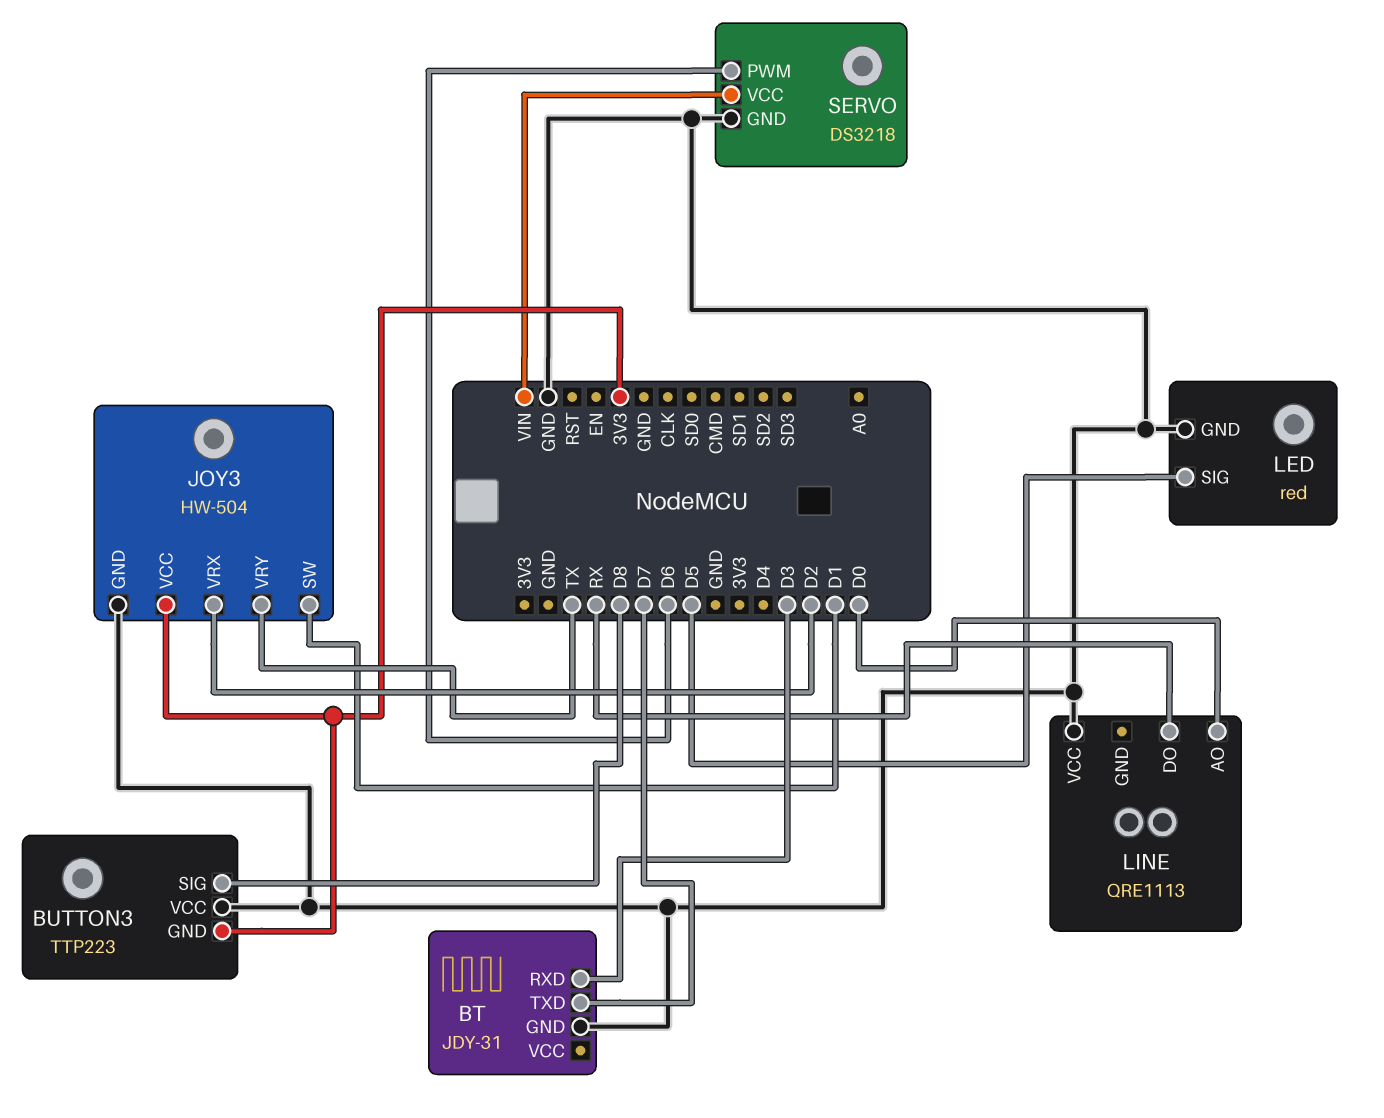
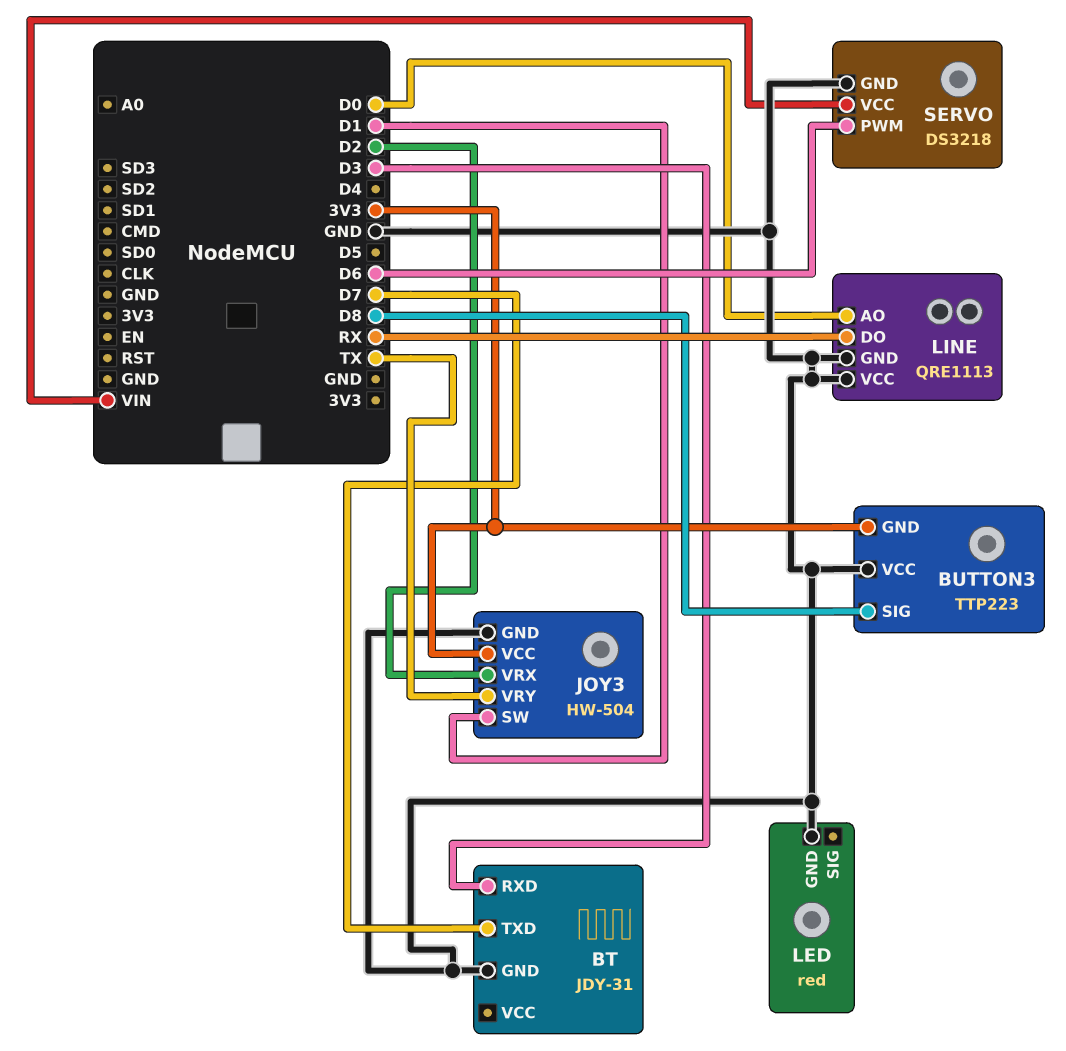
LED pin SIG: D5 -> none
LINE pin GND: none -> GND

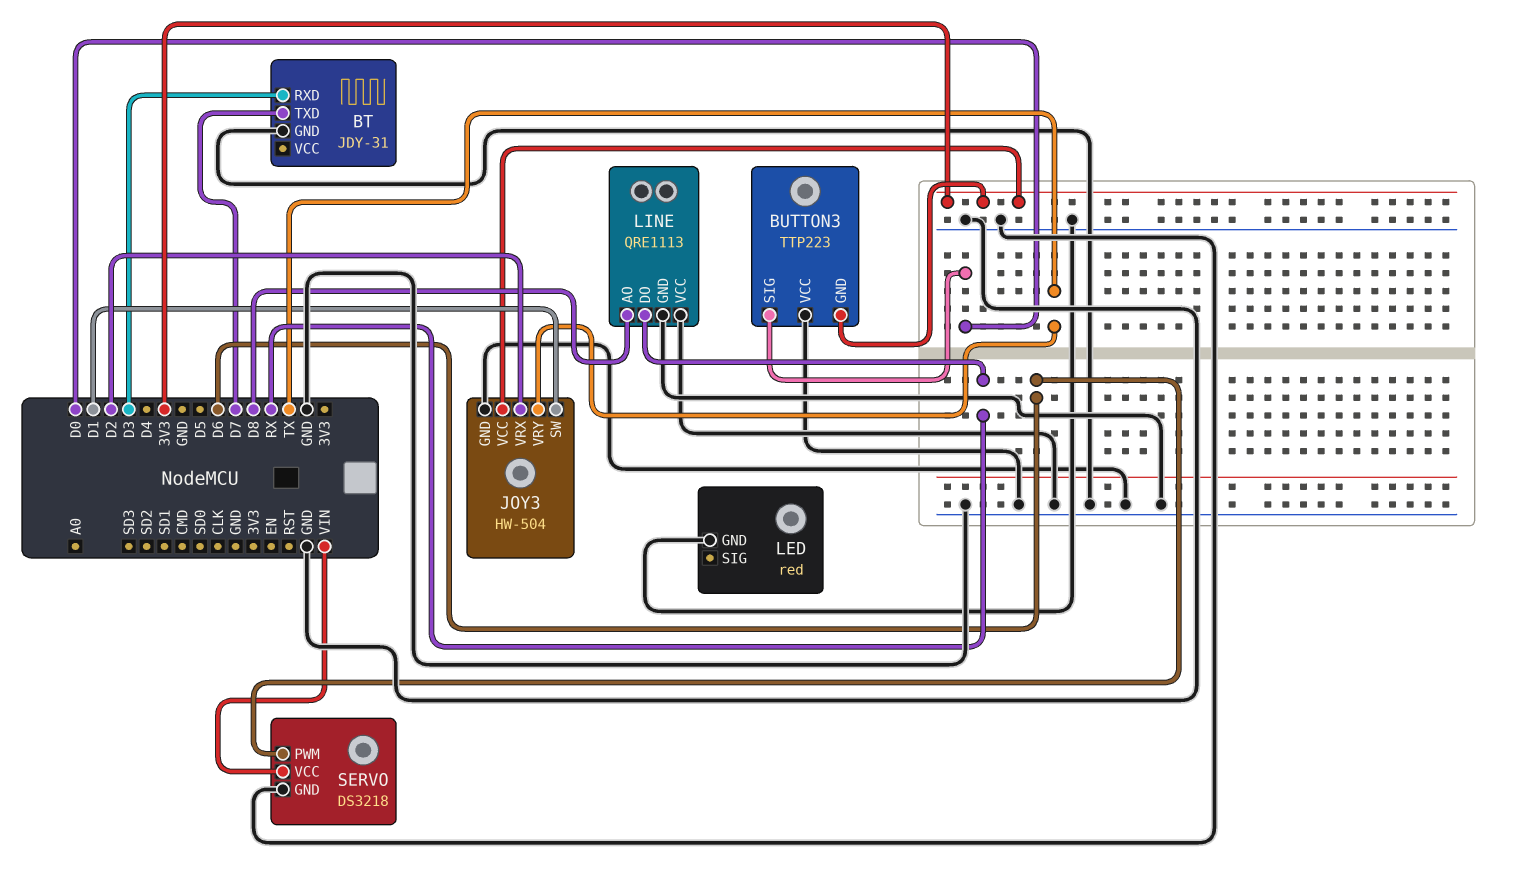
BUTTON3 pin SIG: D8 -> D0
LINE pin AO: D0 -> D8

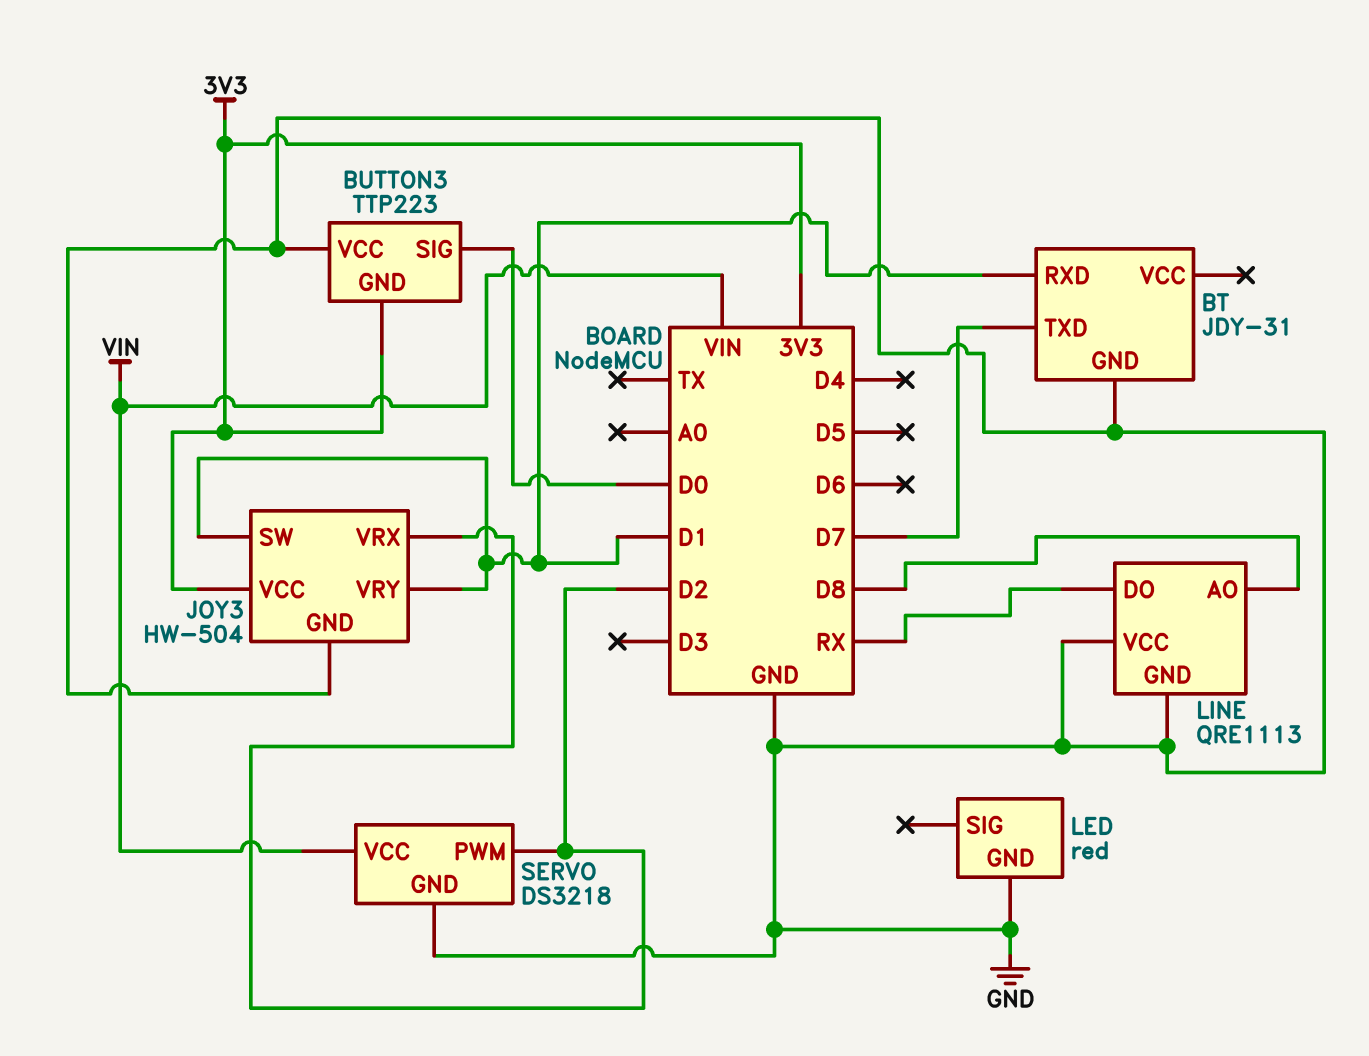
BT pin RXD: D3 -> D1
JOY3 pin VRY: TX -> D1
SERVO pin PWM: D6 -> D2

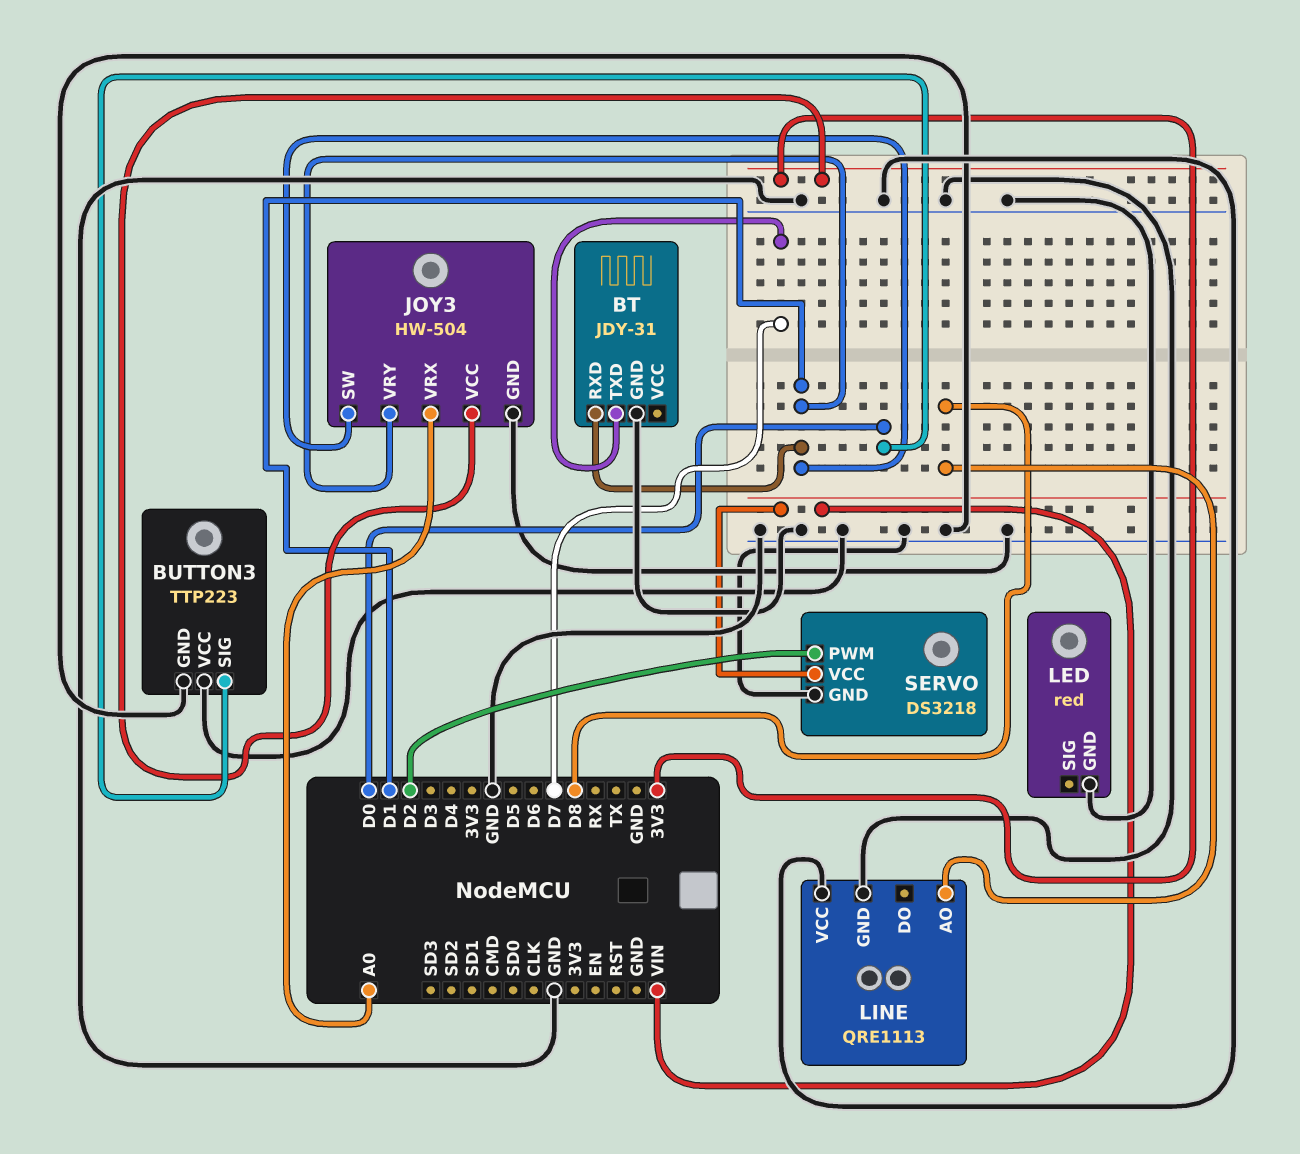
BUTTON3 pin GND: 3V3 -> GND
JOY3 pin VRX: D2 -> A0
LINE pin DO: RX -> none

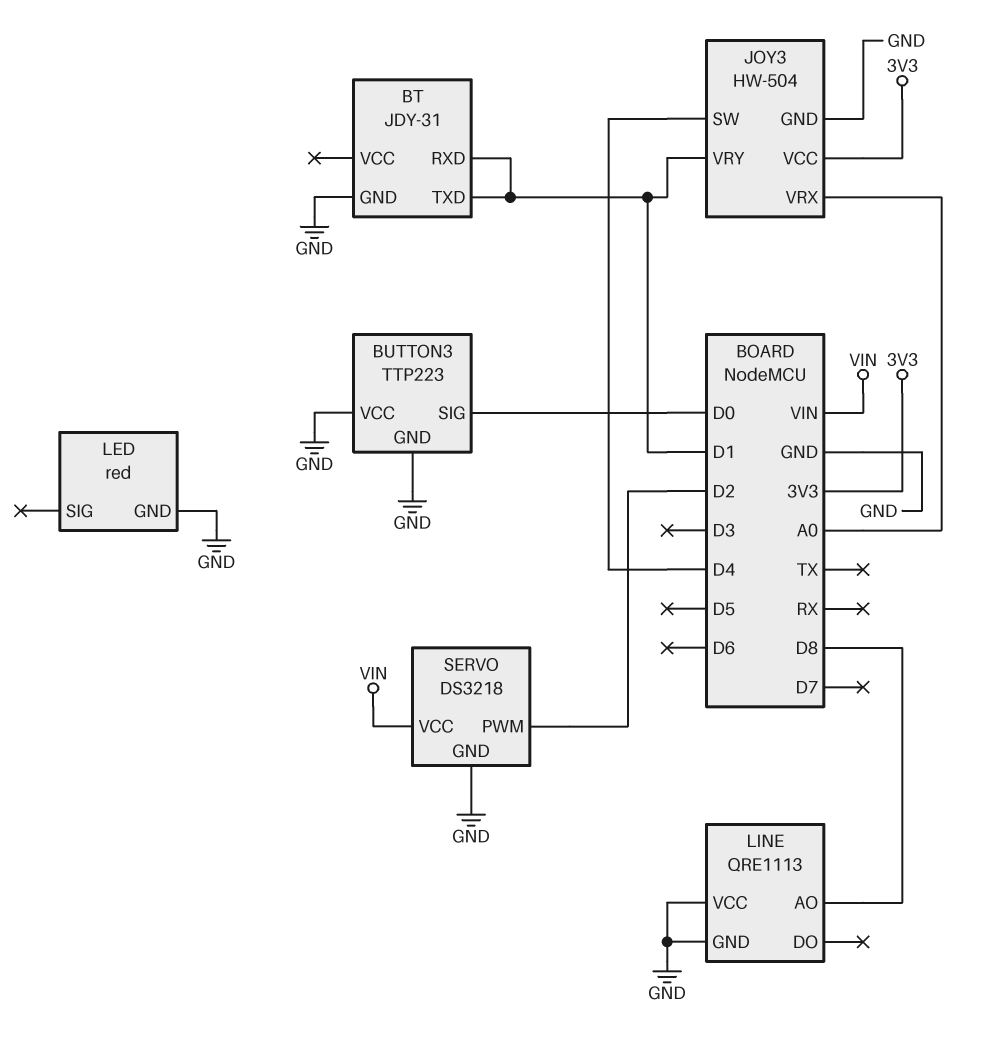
BT pin TXD: D7 -> D1
JOY3 pin SW: D1 -> D4

